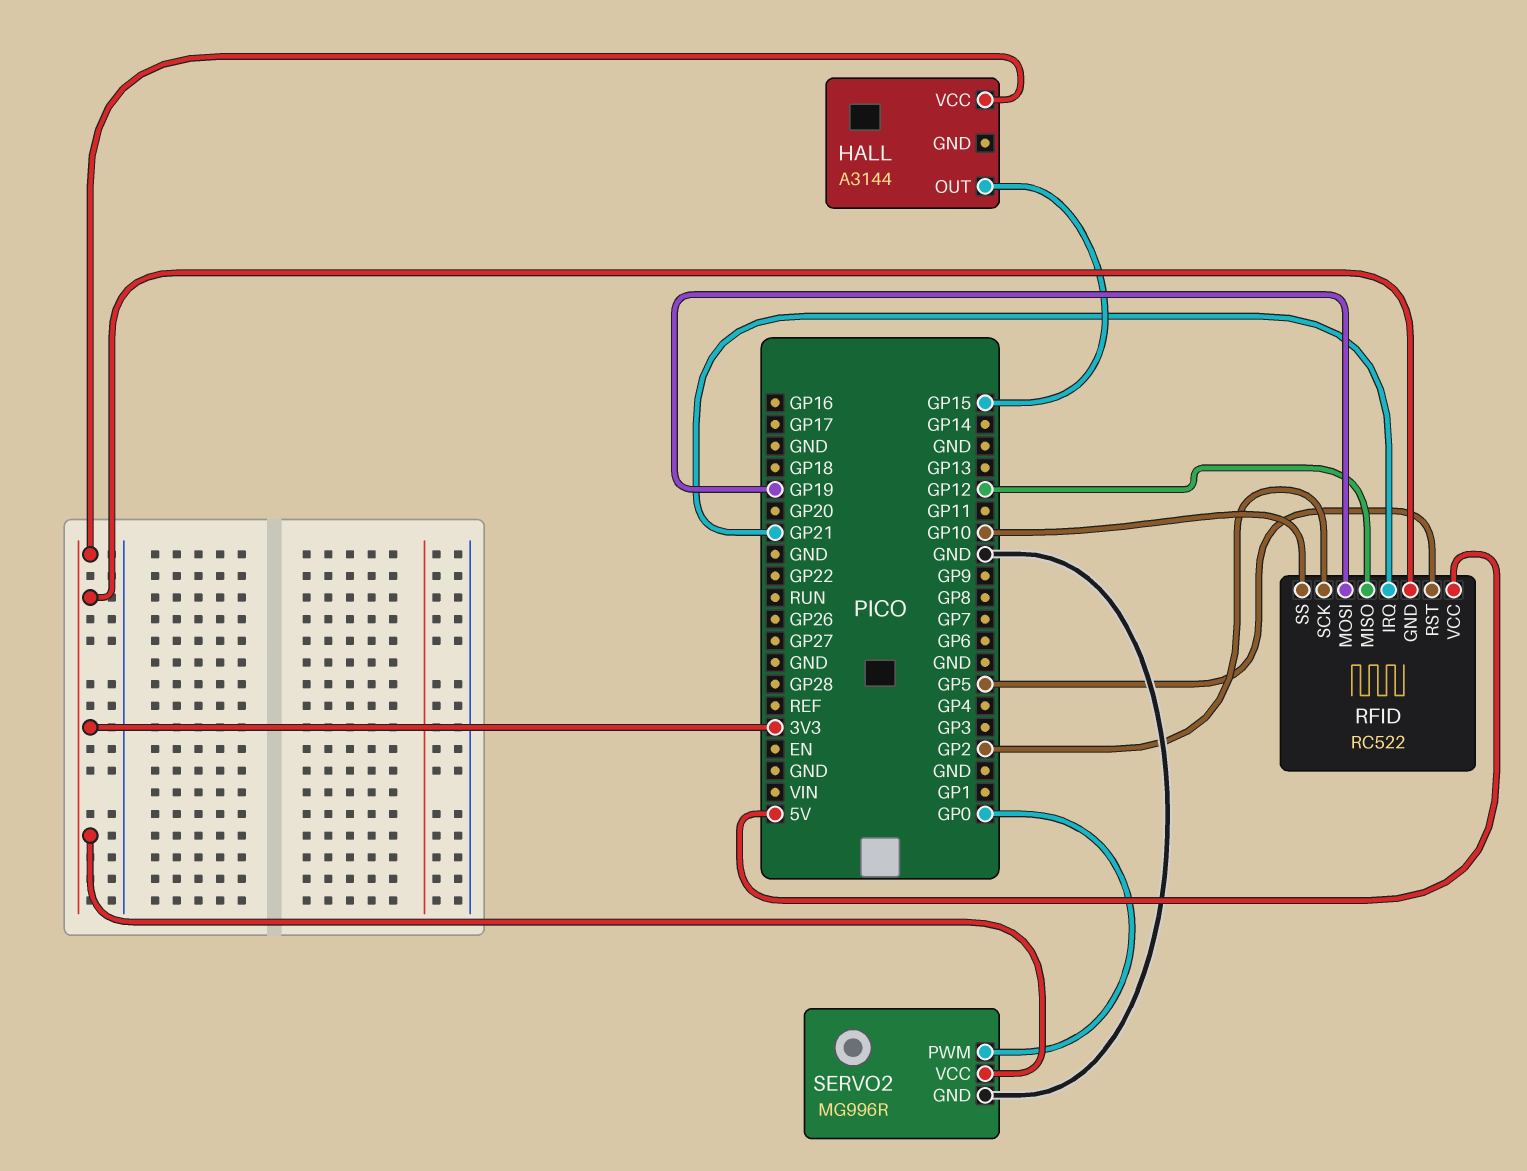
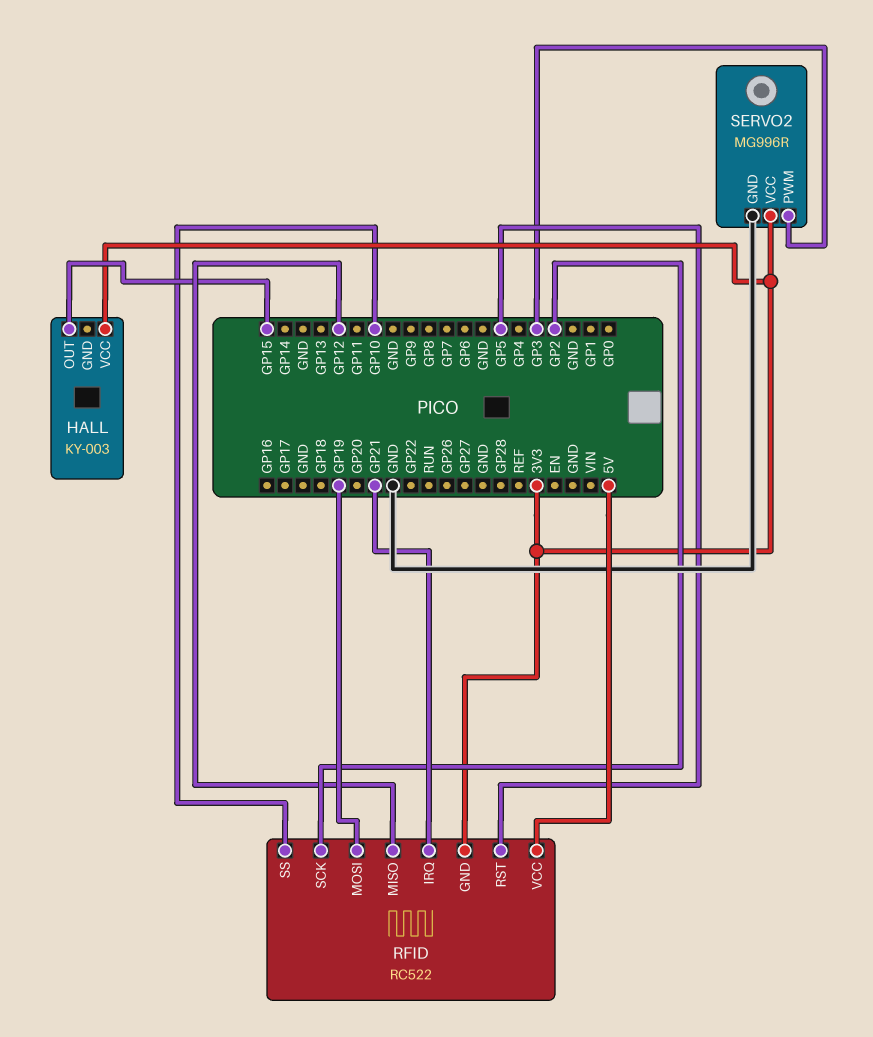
HALL: A3144 -> KY-003
SERVO2 pin PWM: GP0 -> GP3

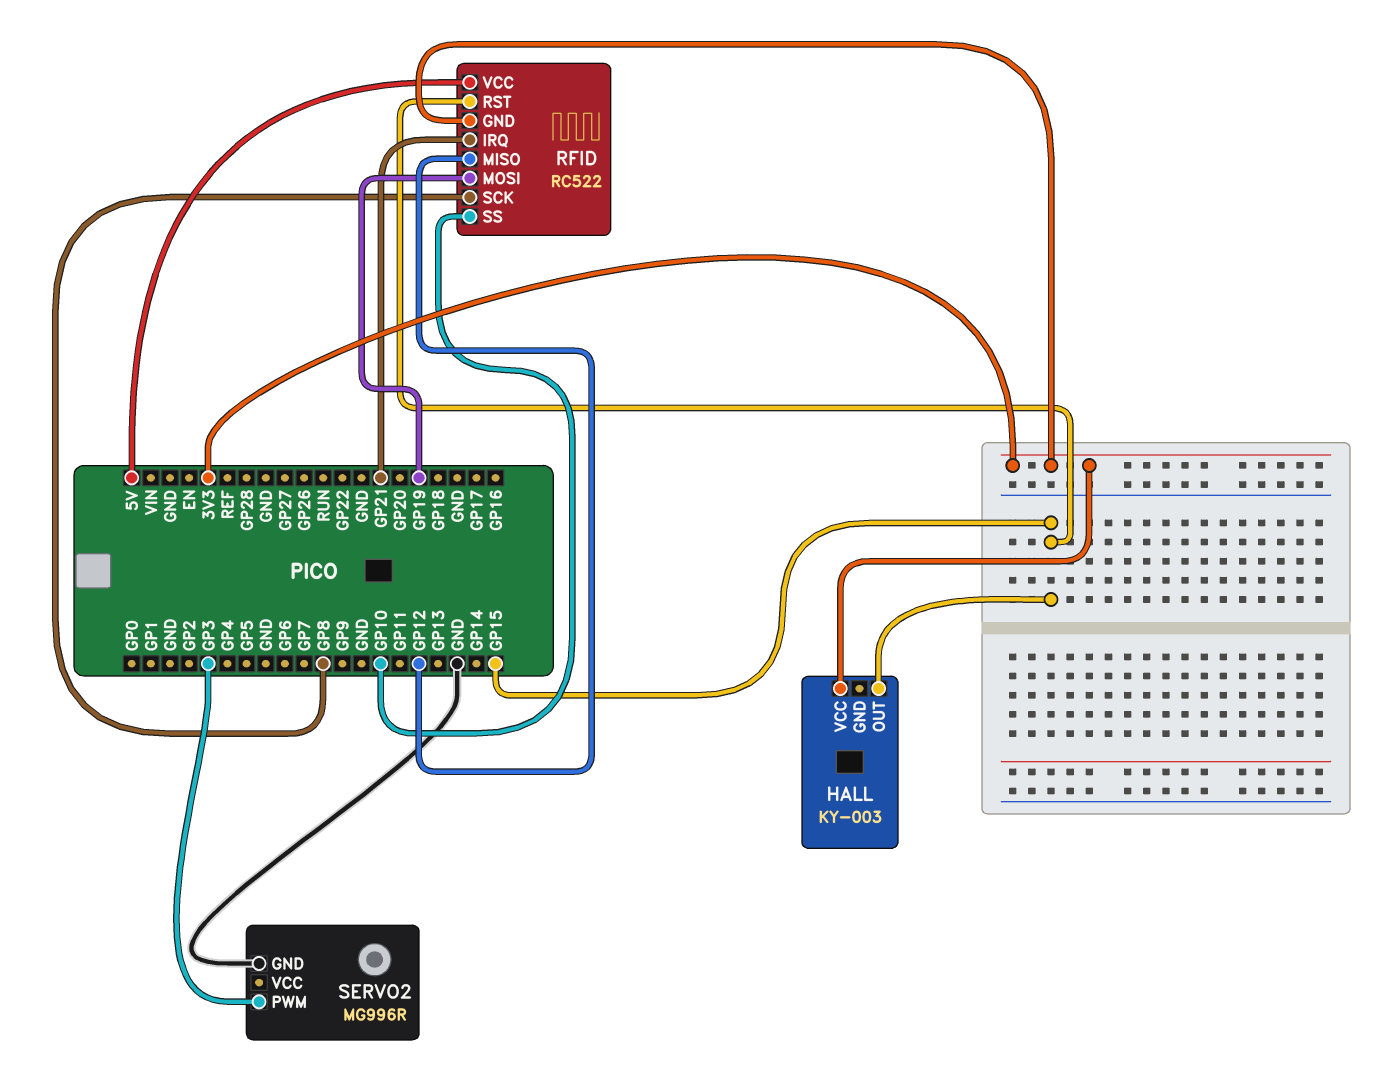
RFID pin RST: GP5 -> GP15
RFID pin SCK: GP2 -> GP8
SERVO2 pin VCC: 3V3 -> none

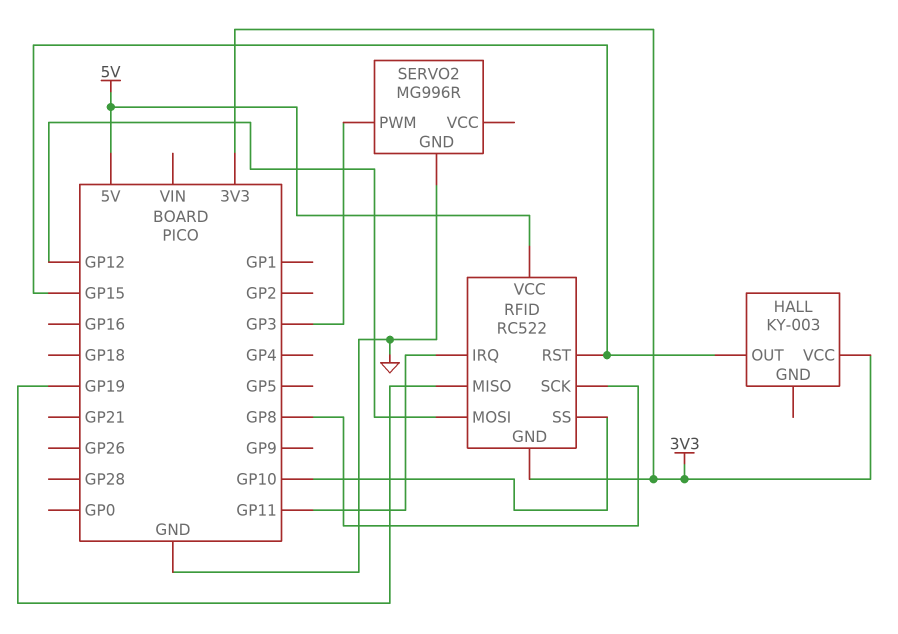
RFID pin IRQ: GP21 -> GP11
RFID pin MISO: GP12 -> GP19
RFID pin MOSI: GP19 -> GP12

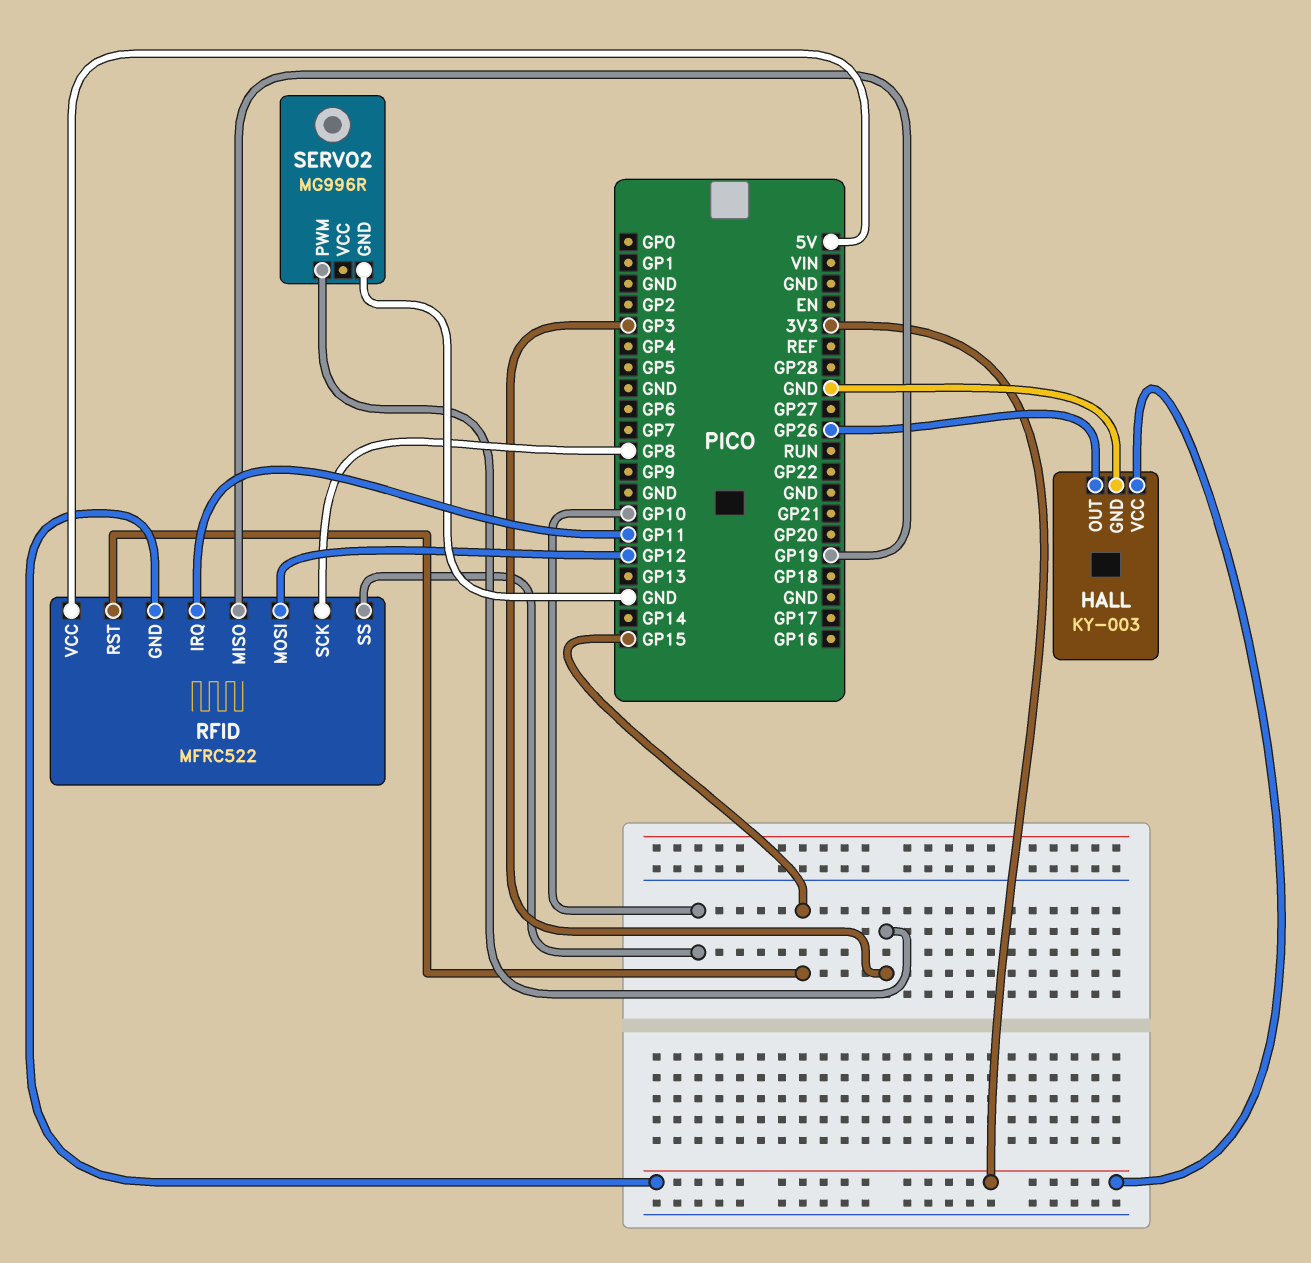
HALL pin GND: none -> GND
HALL pin OUT: GP15 -> GP26
RFID: RC522 -> MFRC522

